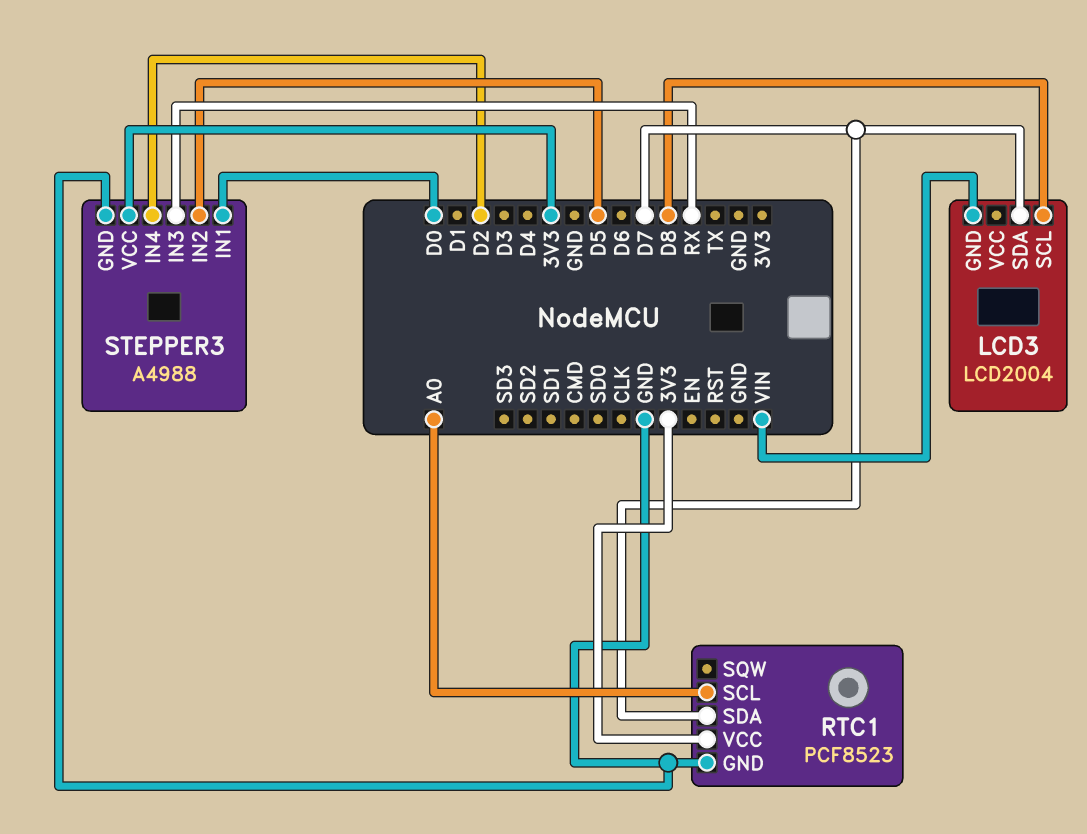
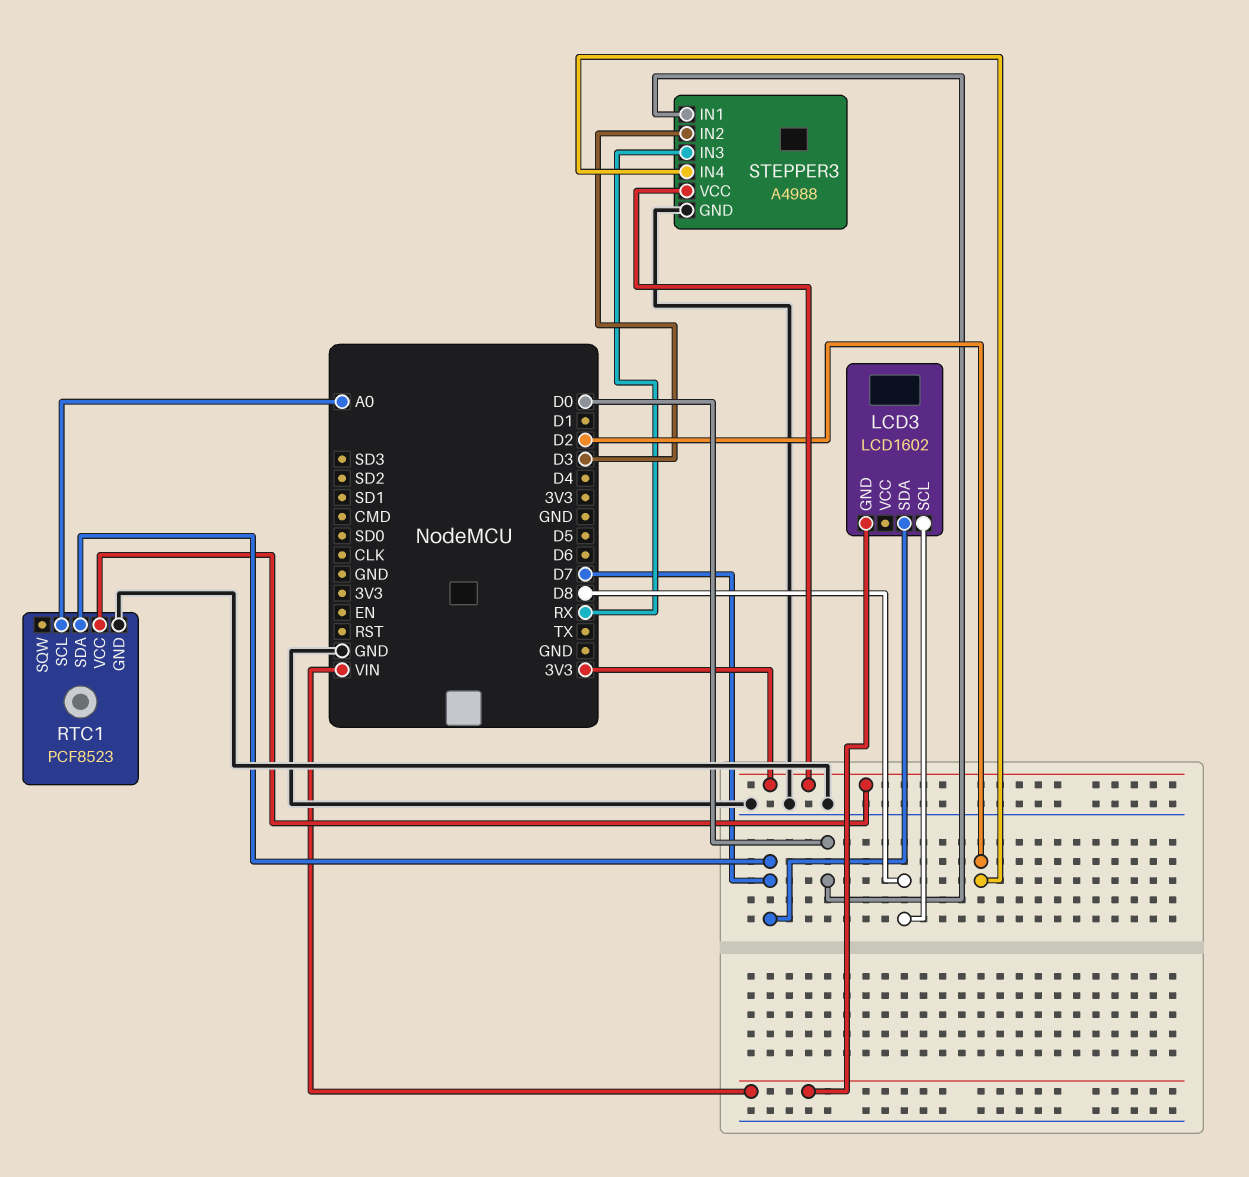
LCD3: LCD2004 -> LCD1602
STEPPER3 pin IN2: D5 -> D3

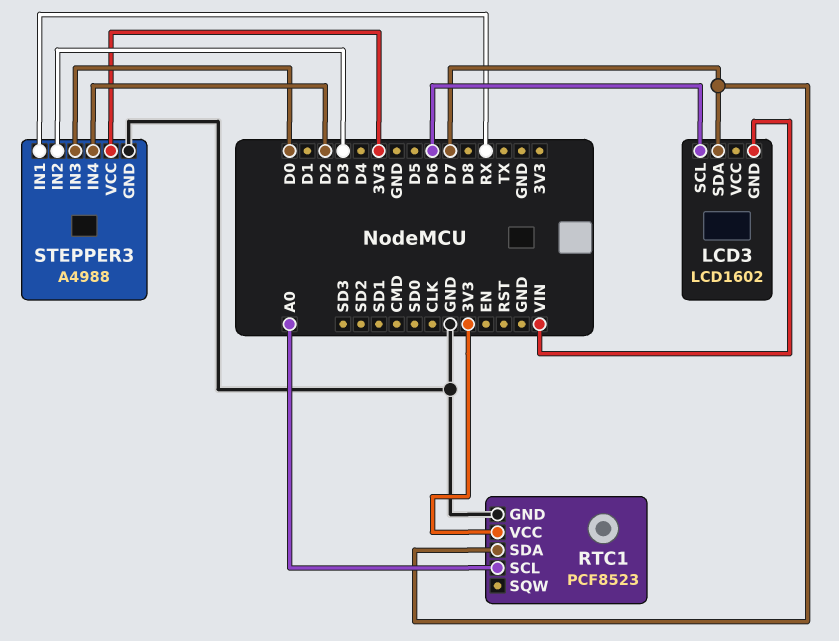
LCD3 pin SCL: D8 -> D6
STEPPER3 pin IN1: D0 -> RX
STEPPER3 pin IN3: RX -> D0

